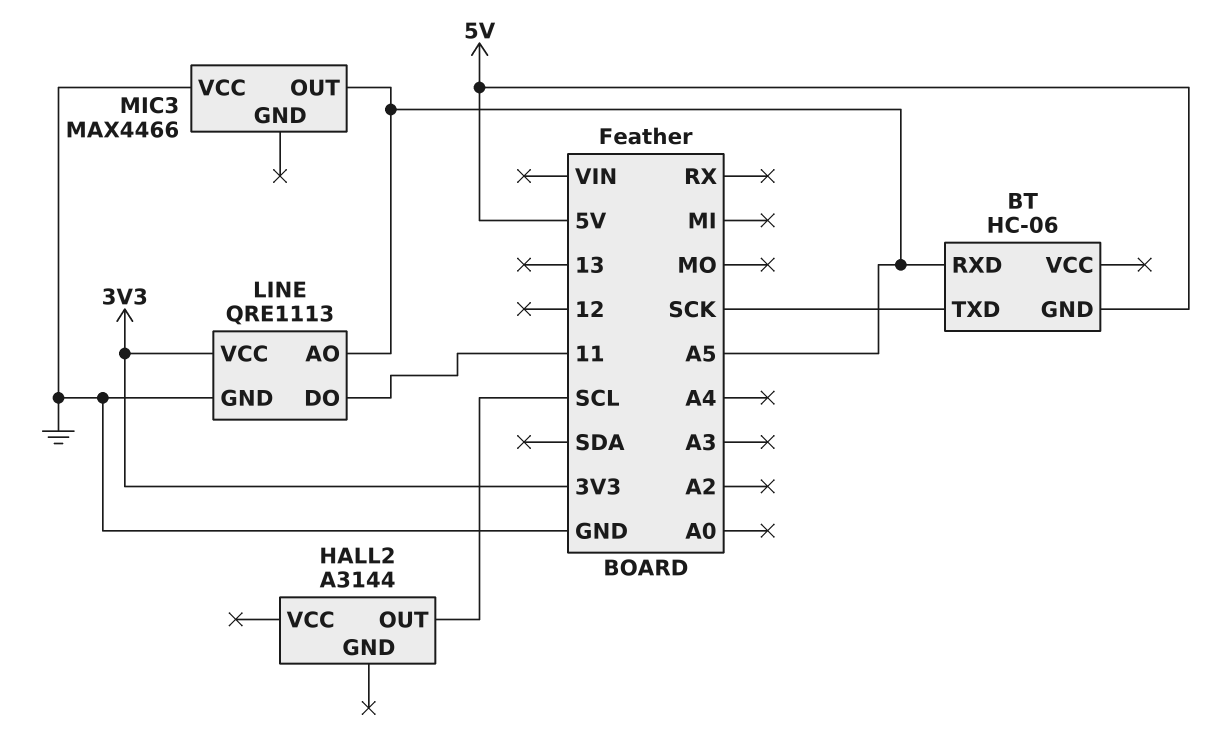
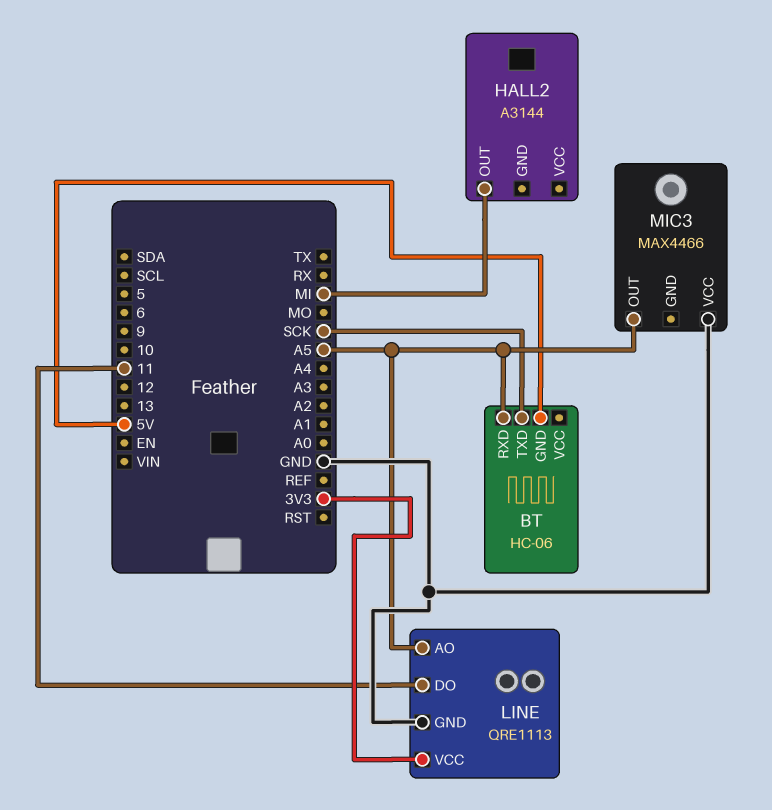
HALL2 pin OUT: SCL -> MI

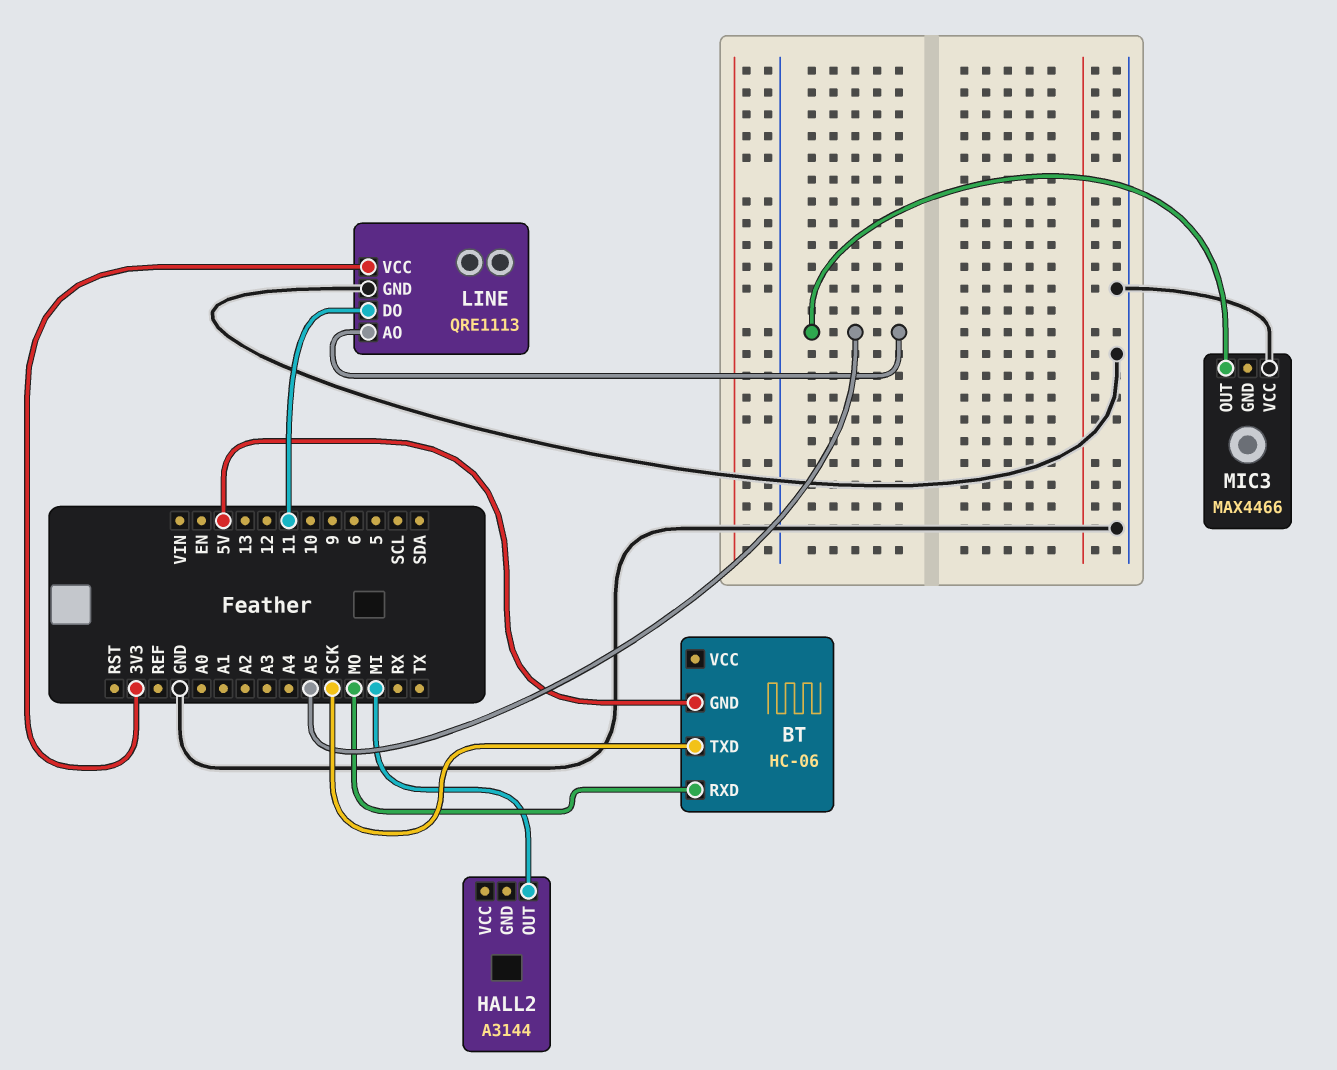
BT pin RXD: A5 -> MO

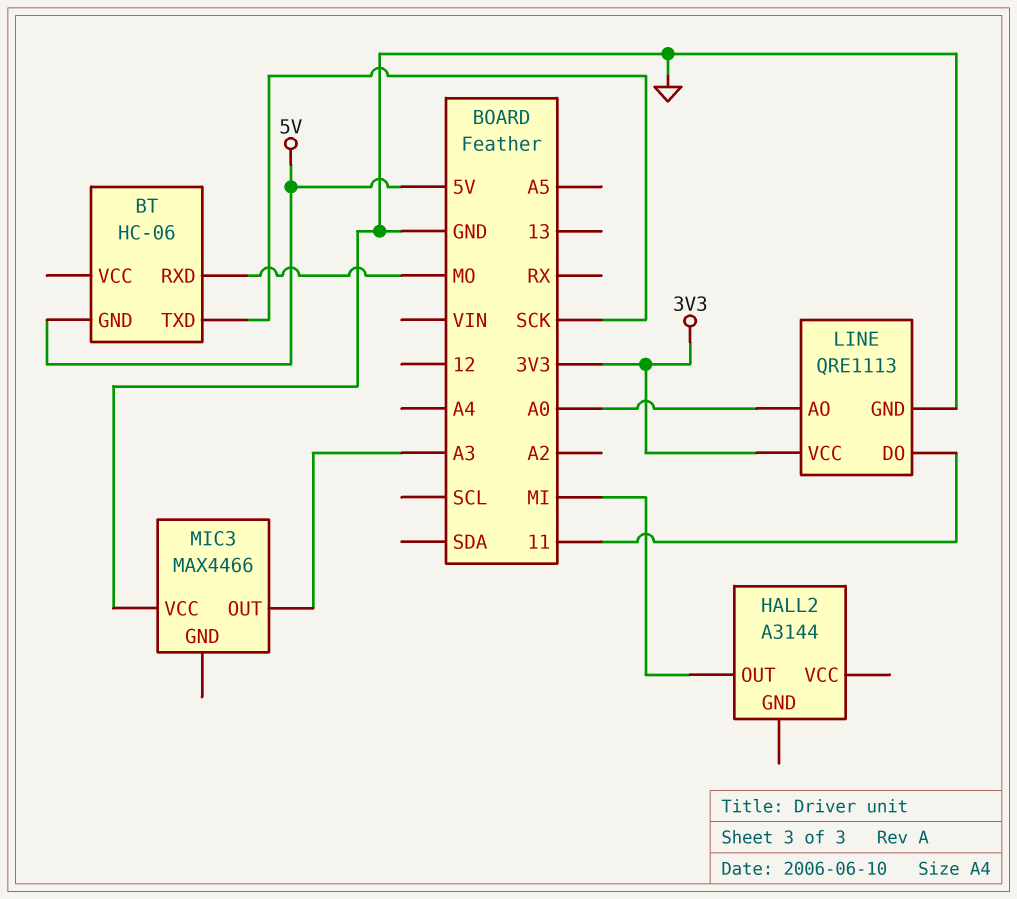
LINE pin AO: A5 -> A0
MIC3 pin OUT: A5 -> A3

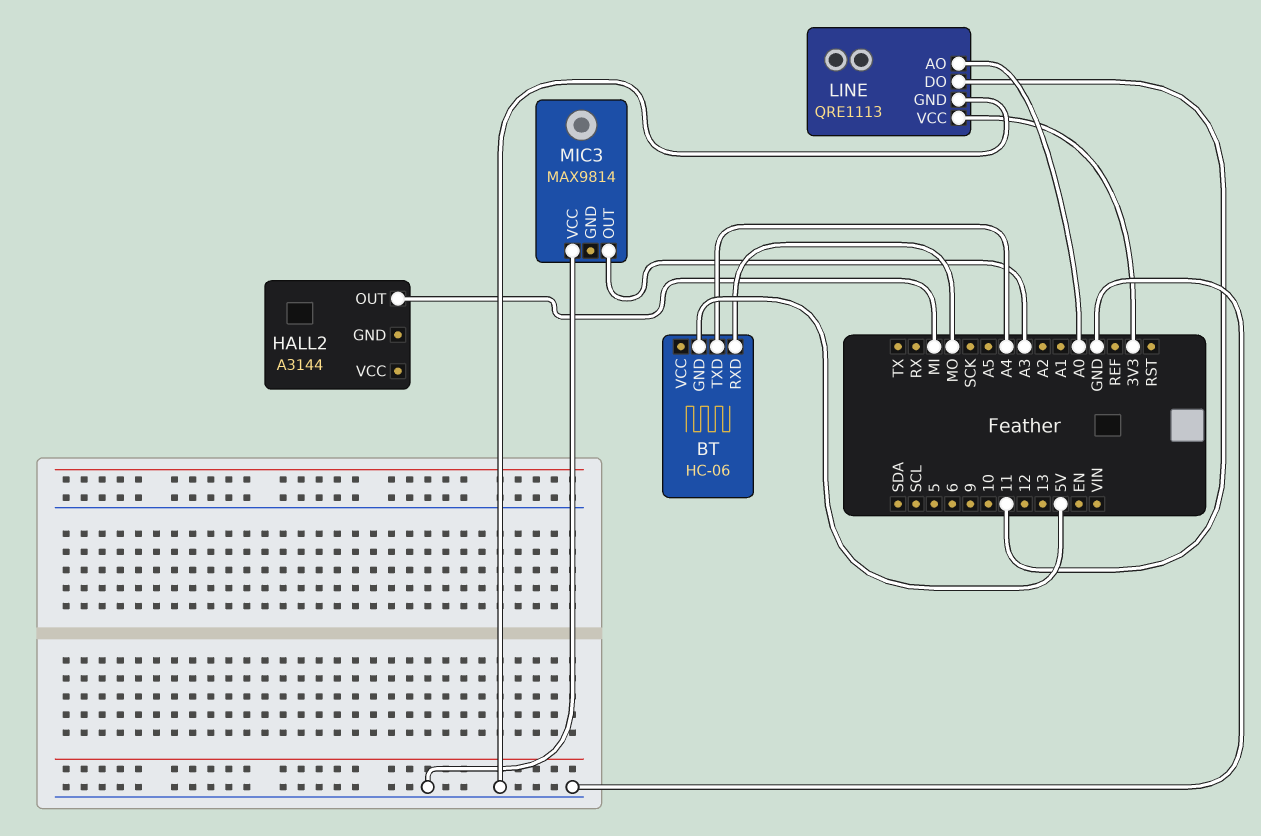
BT pin TXD: SCK -> A4
MIC3: MAX4466 -> MAX9814

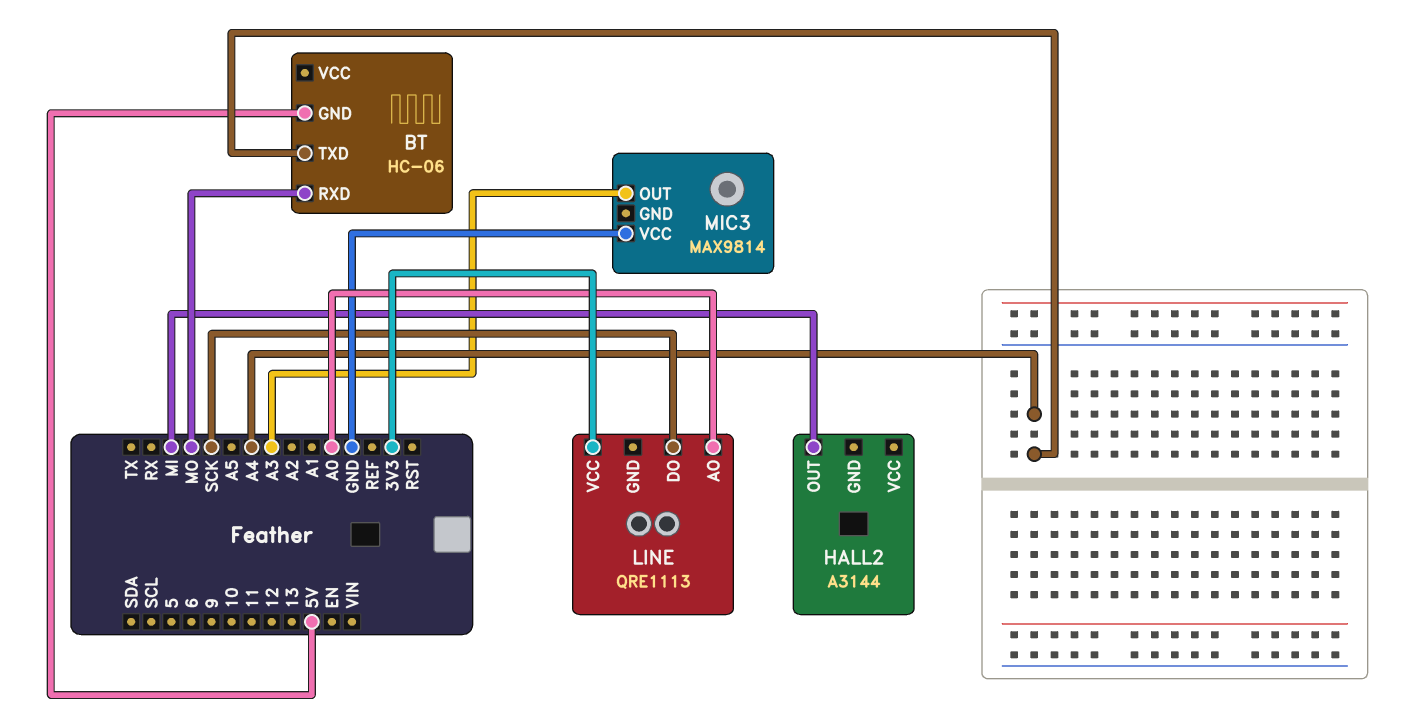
LINE pin DO: 11 -> SCK
LINE pin GND: GND -> none

